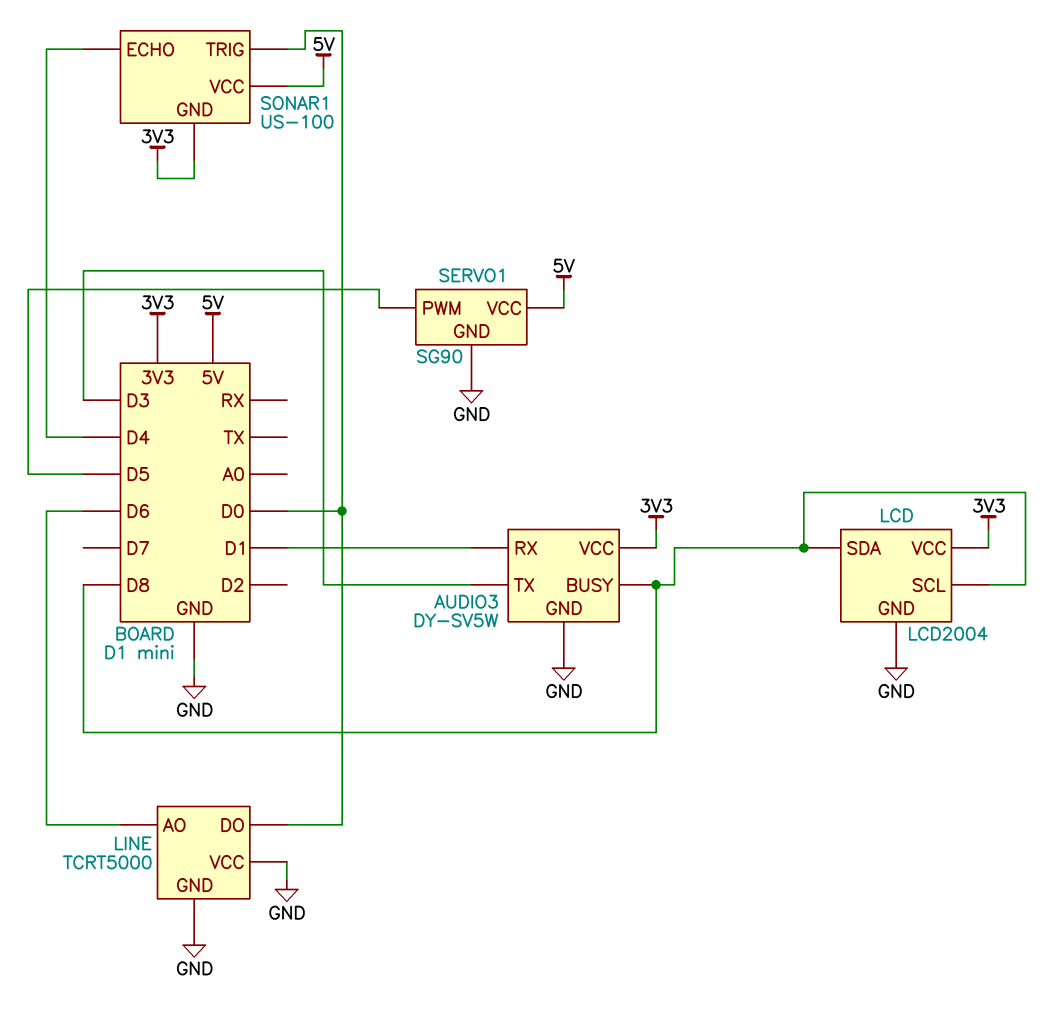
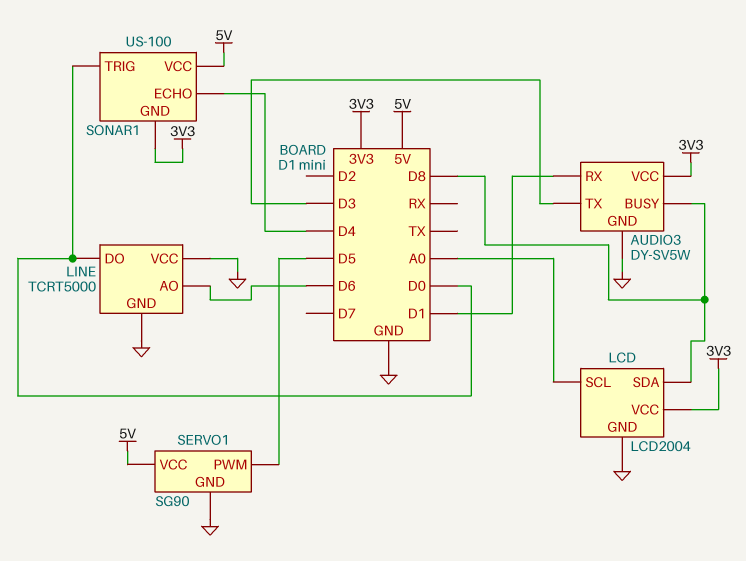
LCD pin SCL: D8 -> A0

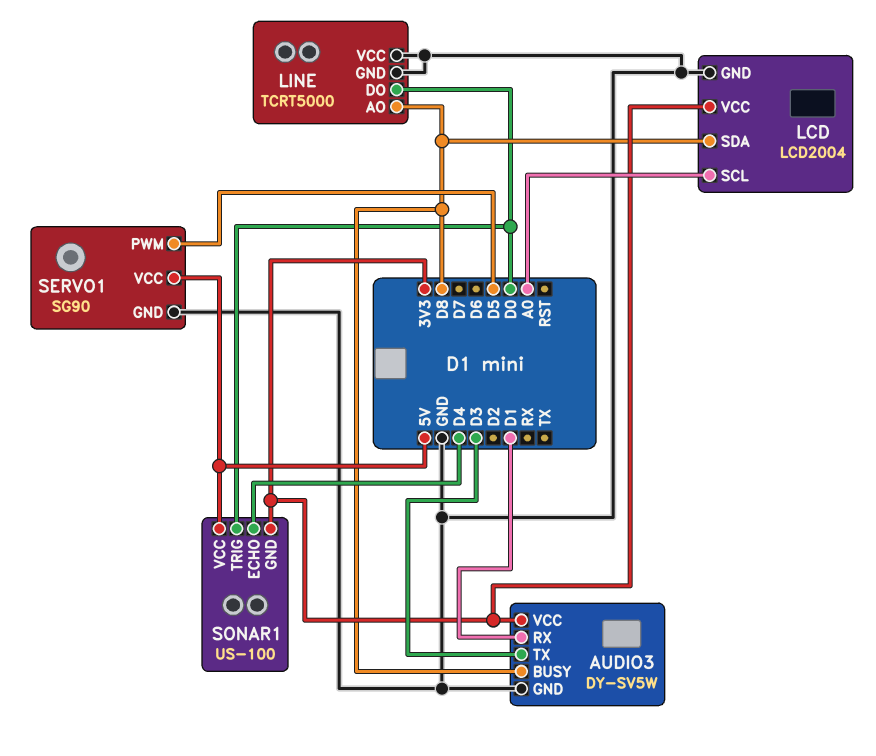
LINE pin AO: D6 -> D8

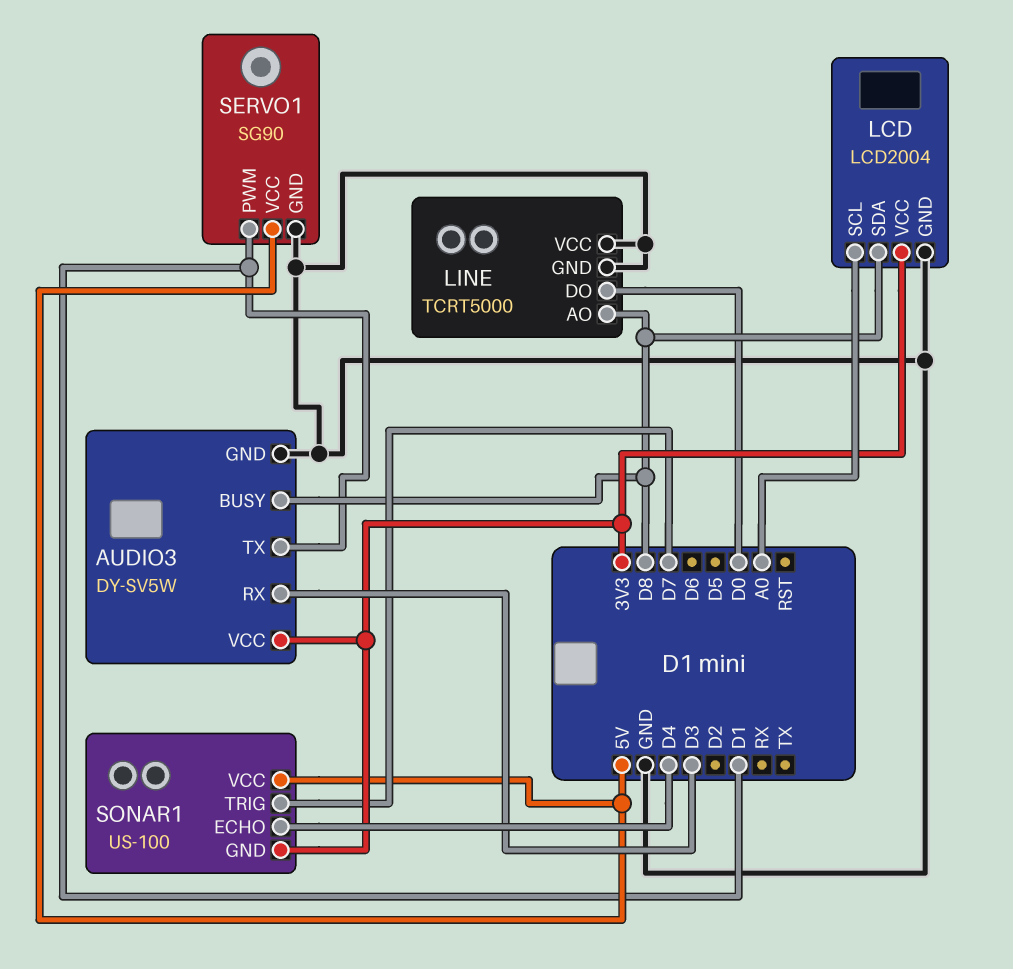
AUDIO3 pin RX: D1 -> D3
AUDIO3 pin TX: D3 -> D1
SERVO1 pin PWM: D5 -> D1
SONAR1 pin TRIG: D0 -> D7

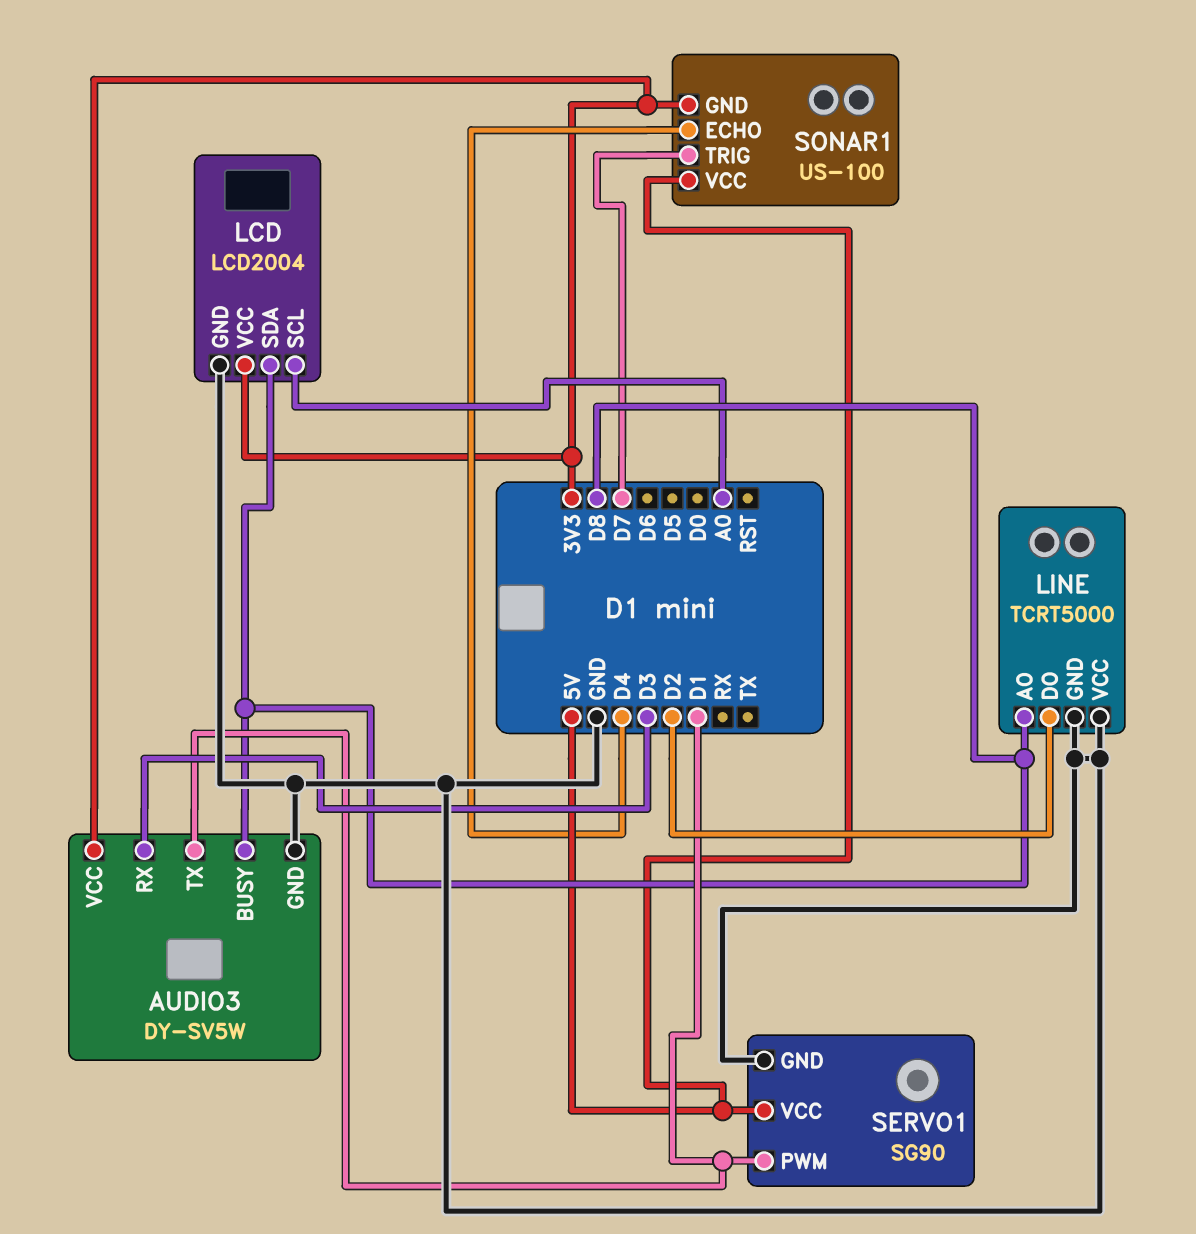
LINE pin DO: D0 -> D2

